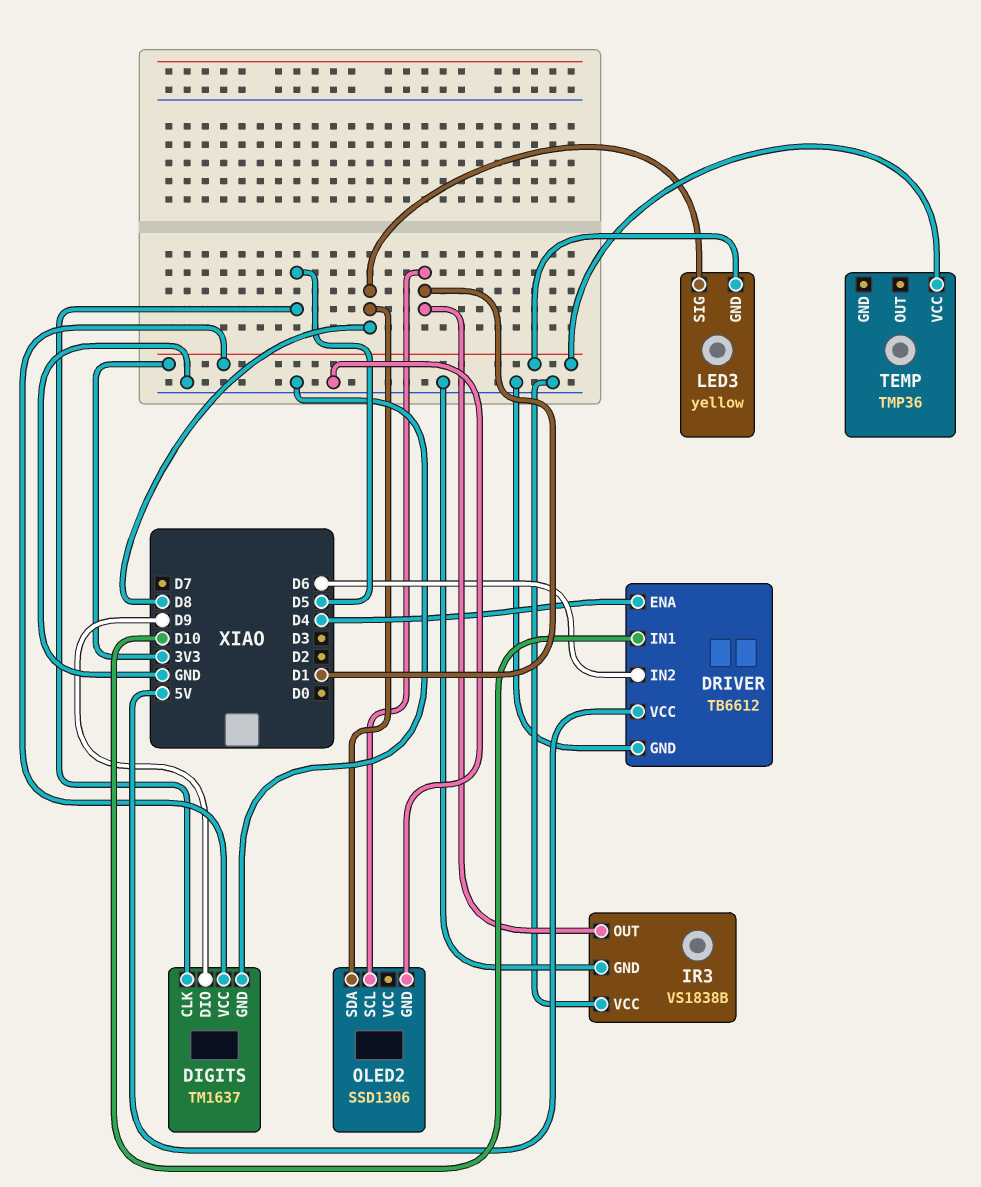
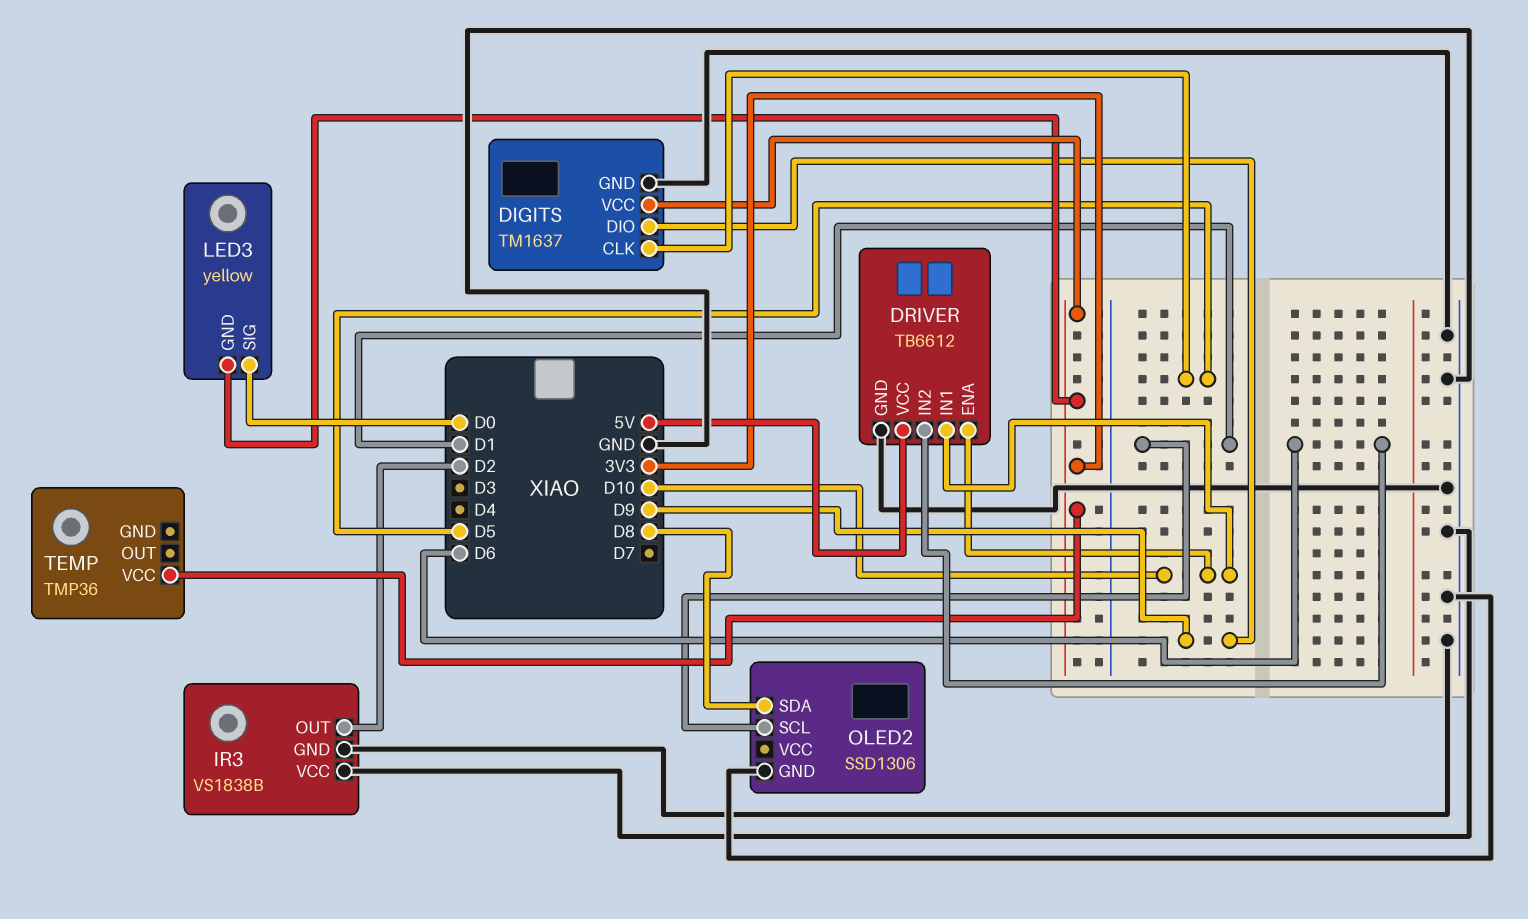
DRIVER pin ENA: D4 -> D10
IR3 pin OUT: D1 -> D2
LED3 pin SIG: D8 -> D0

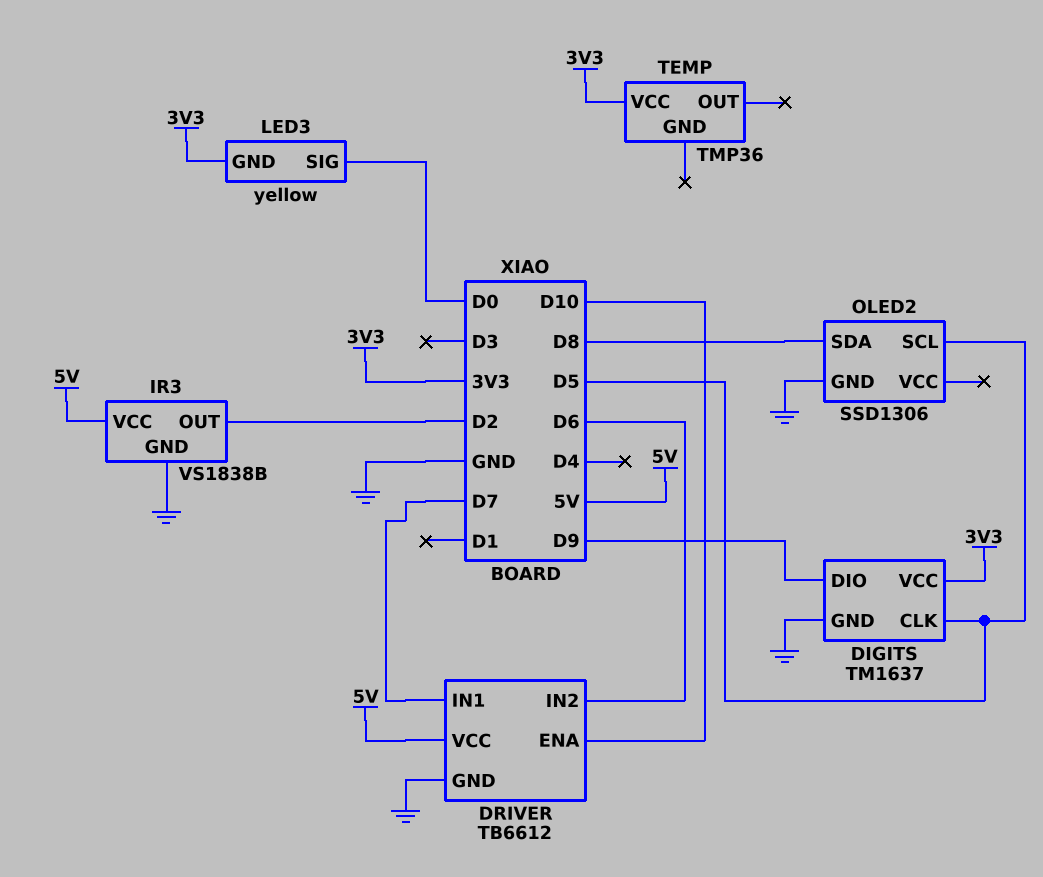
DRIVER pin IN1: D10 -> D7
IR3 pin VCC: GND -> 5V
OLED2 pin SCL: D1 -> D5

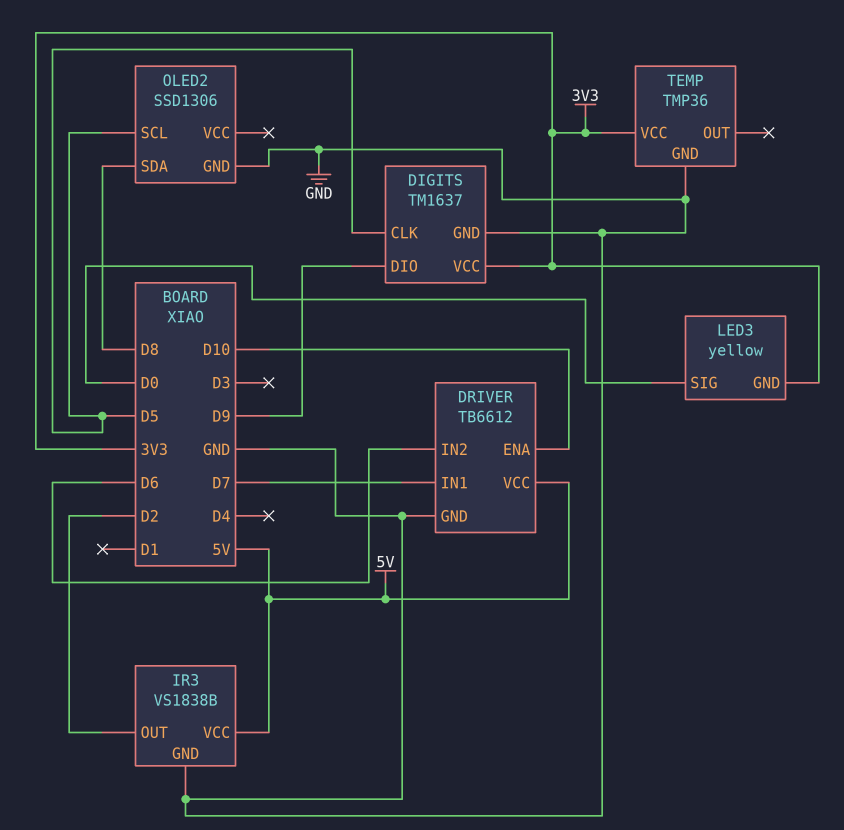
TEMP pin GND: none -> GND

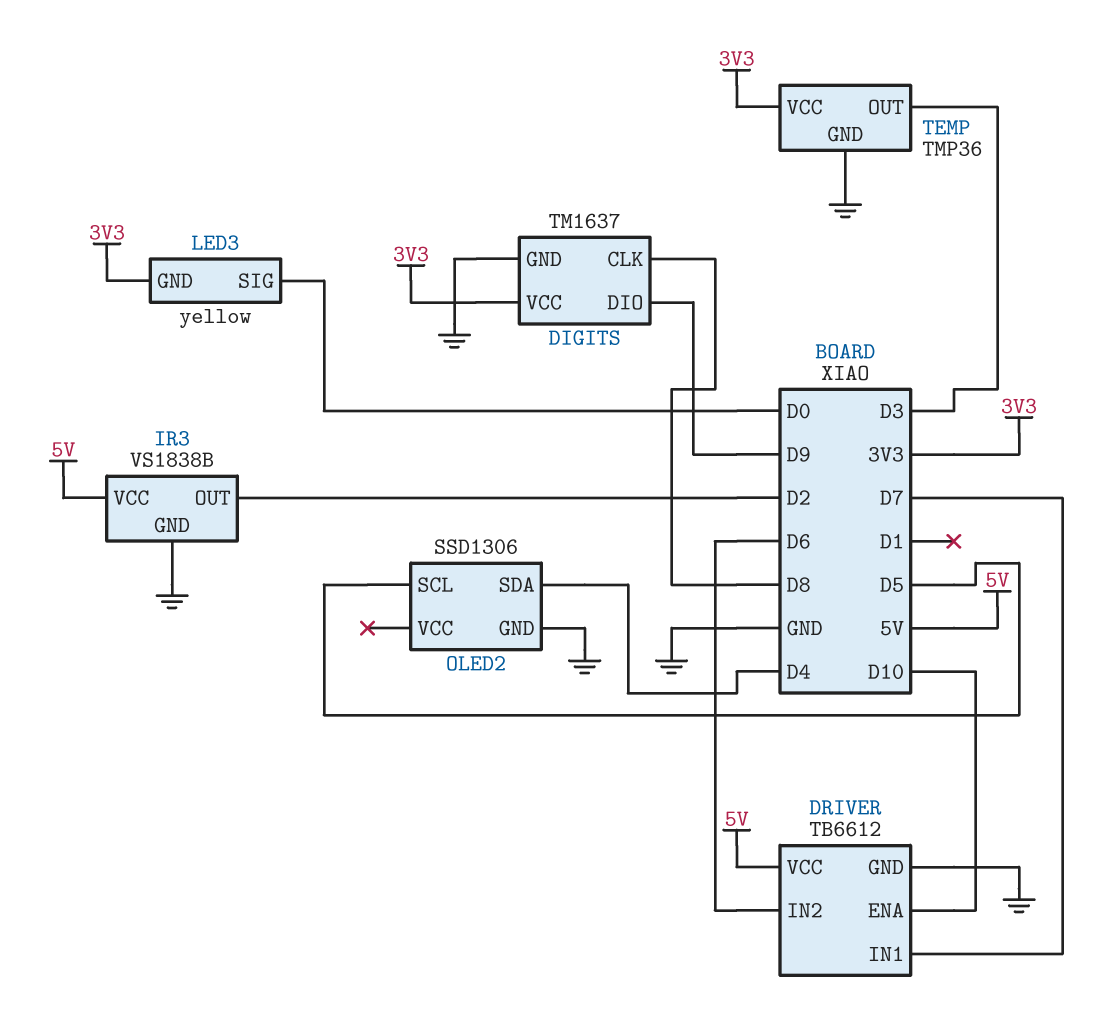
DIGITS pin CLK: D5 -> D8
OLED2 pin SDA: D8 -> D4
TEMP pin OUT: none -> D3

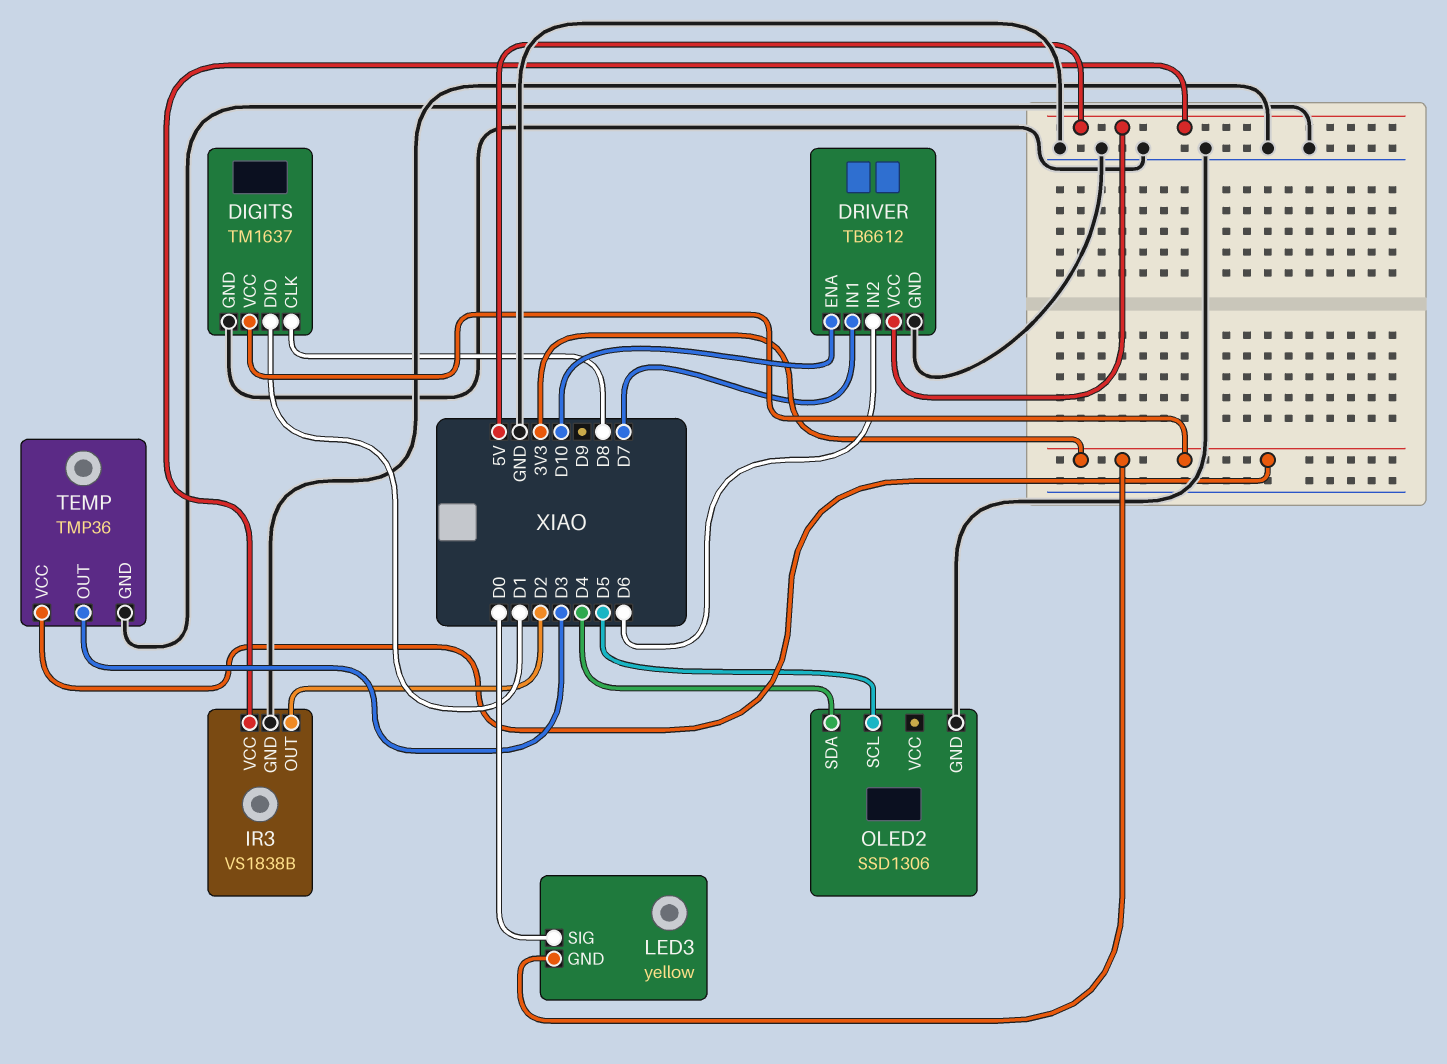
DIGITS pin DIO: D9 -> D1

